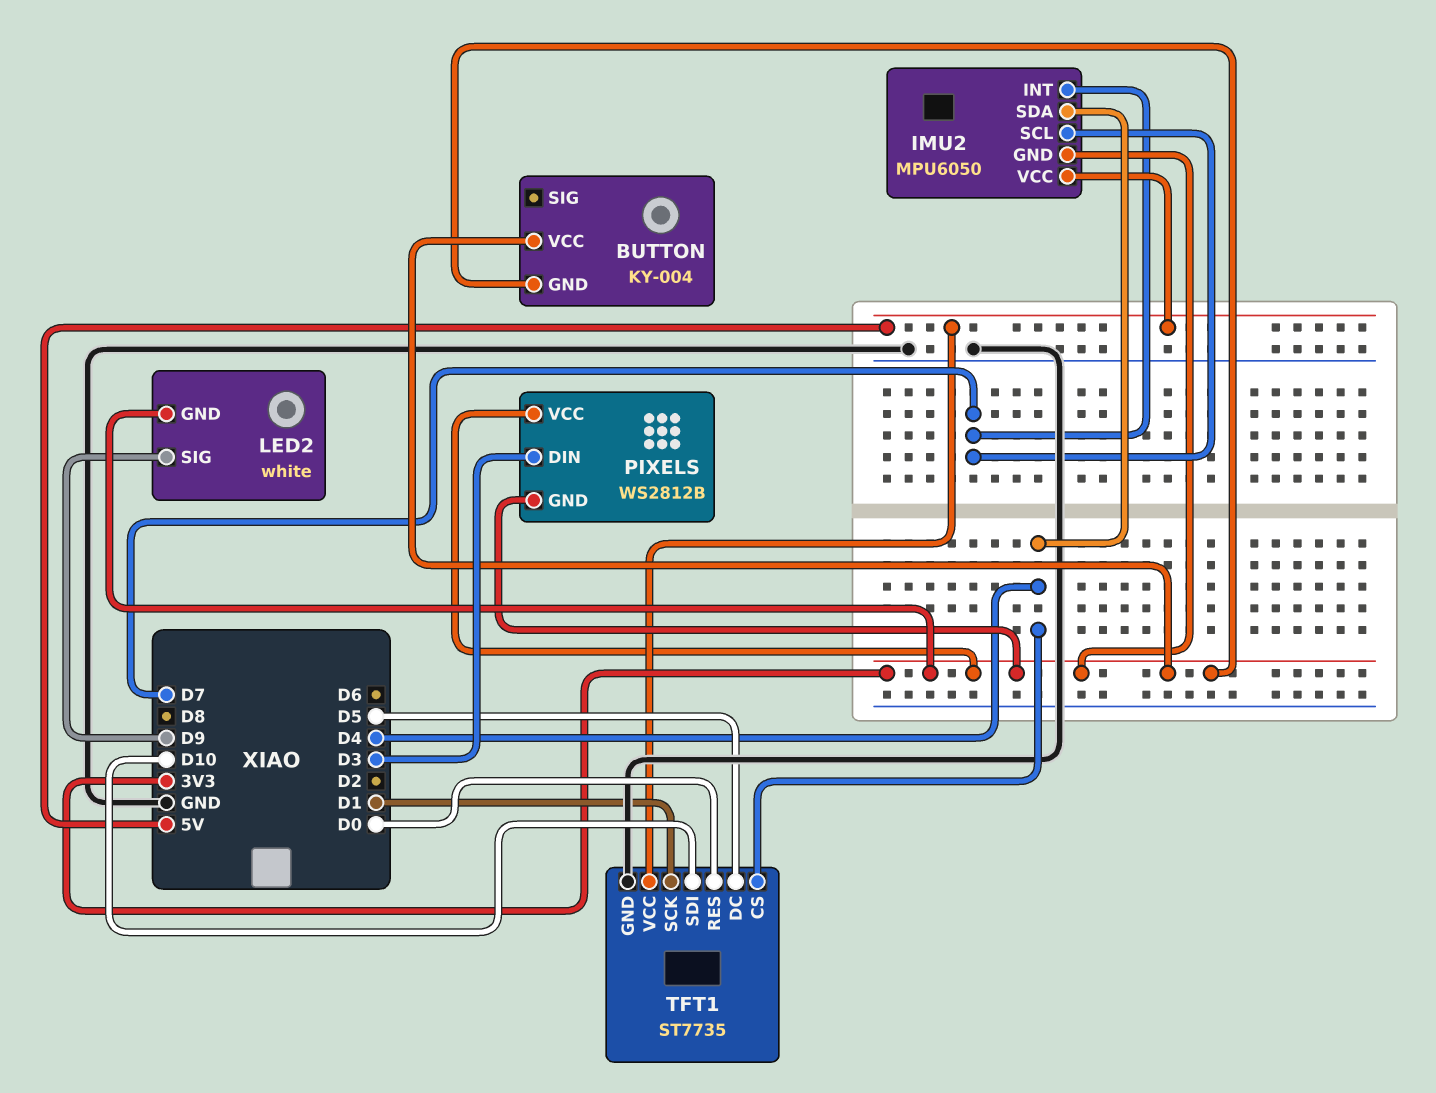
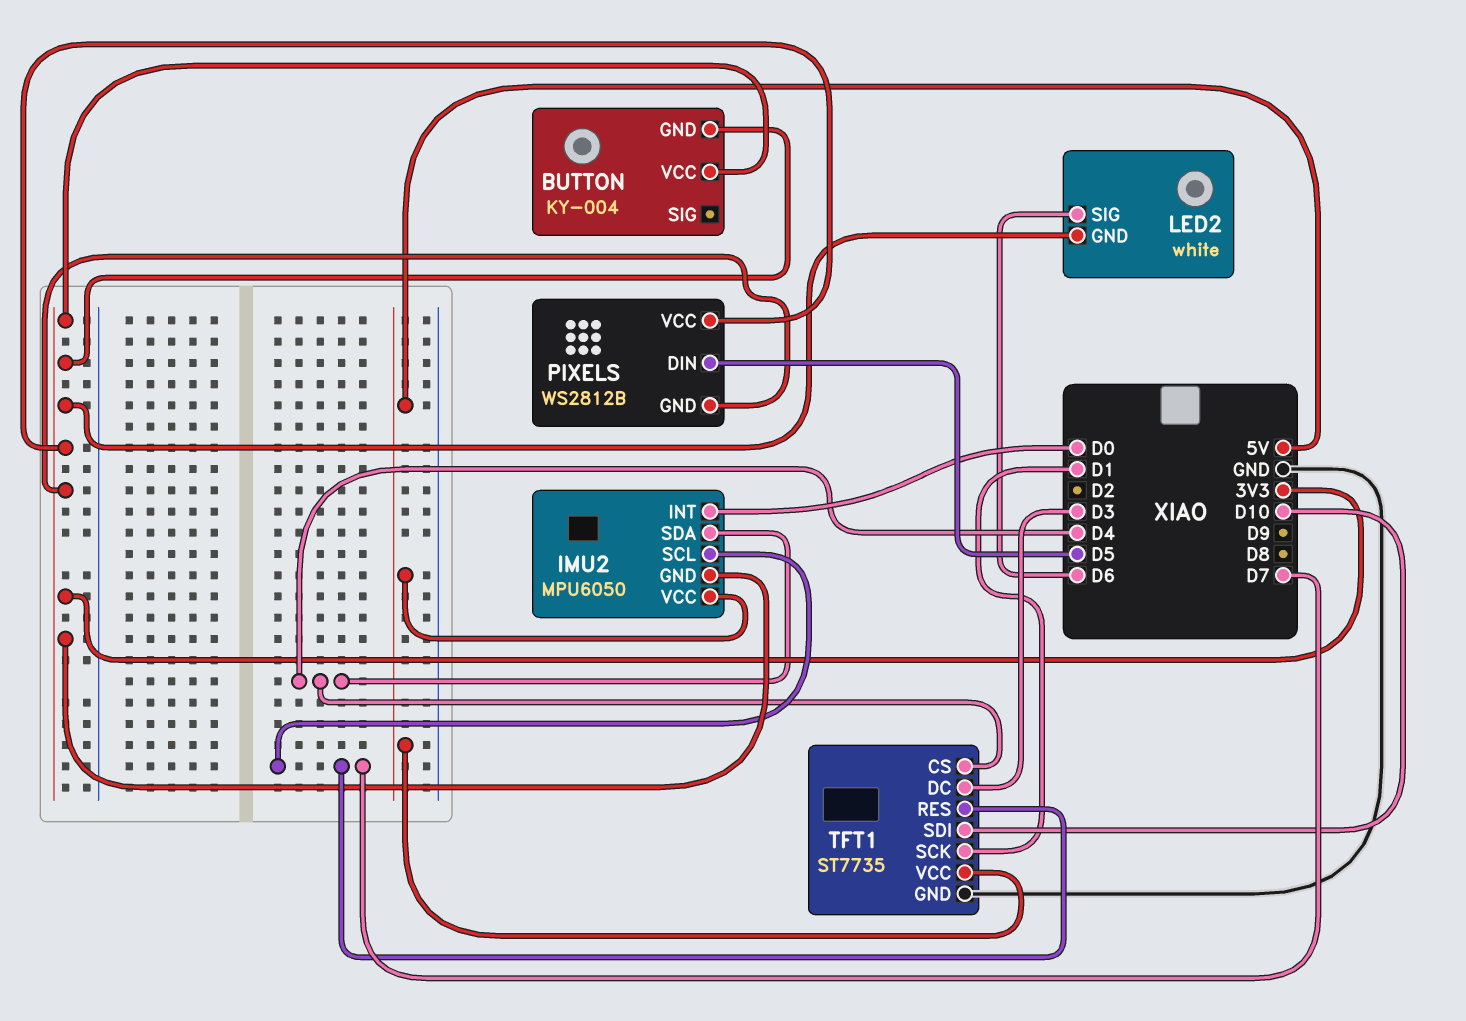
IMU2 pin INT: D7 -> D0
LED2 pin SIG: D9 -> D6
PIXELS pin DIN: D3 -> D5
TFT1 pin DC: D5 -> D3
TFT1 pin RES: D0 -> D7

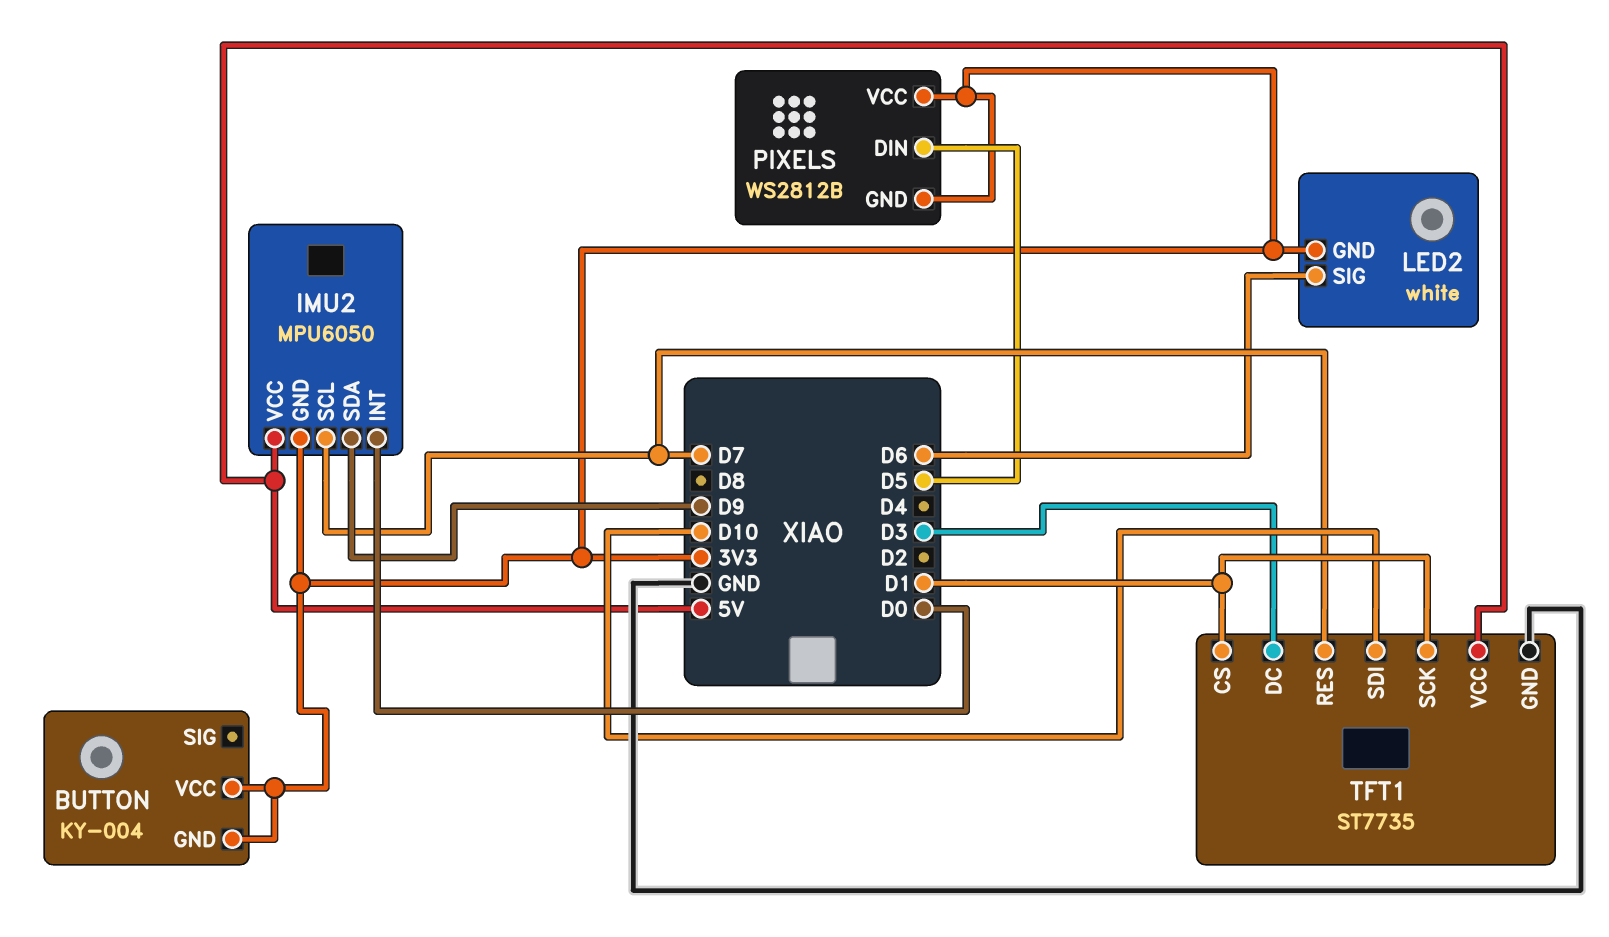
IMU2 pin SDA: D4 -> D9
TFT1 pin CS: D4 -> D1

